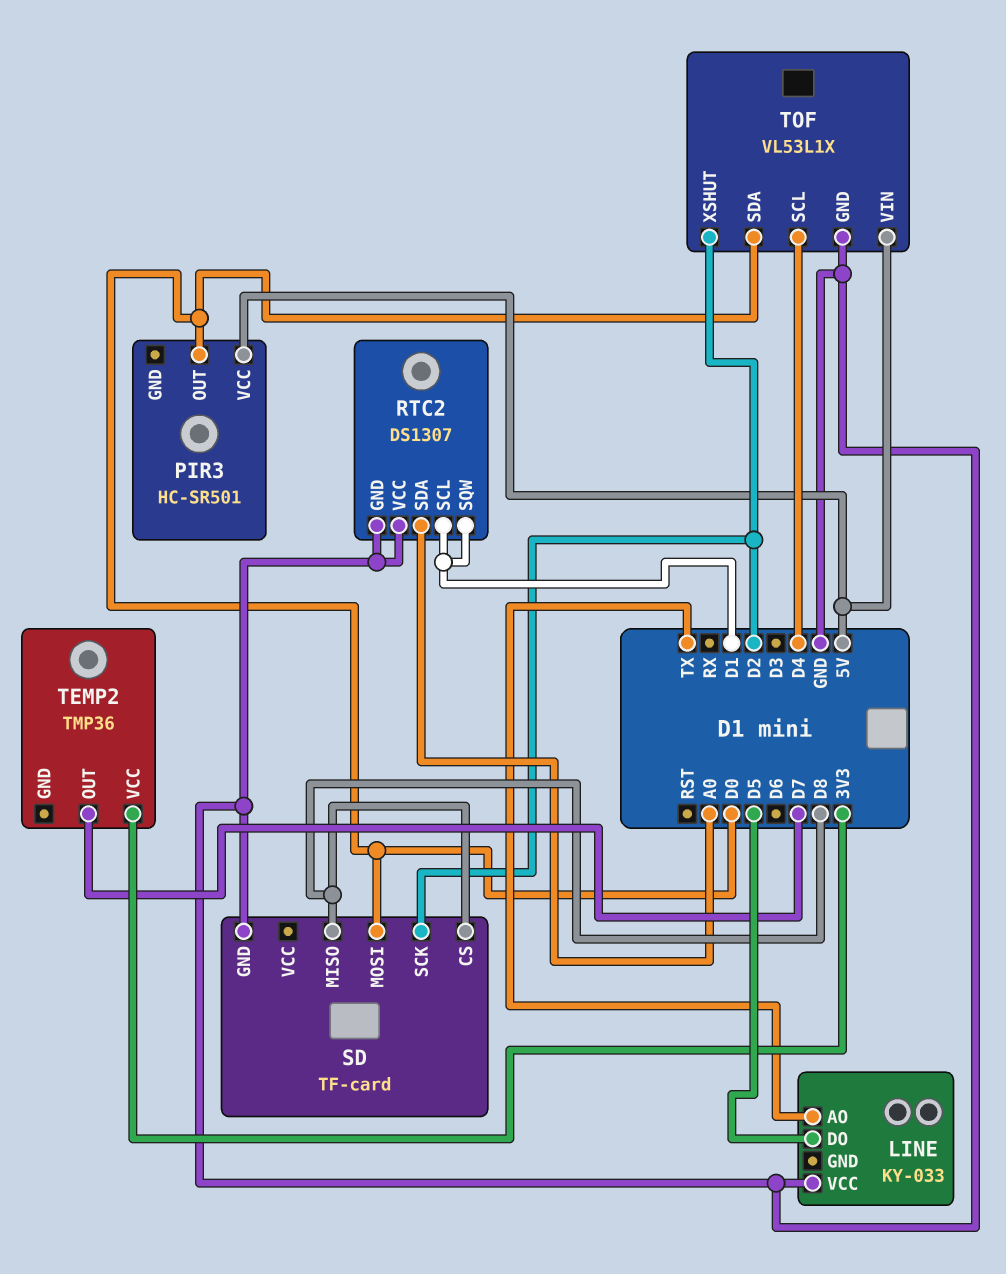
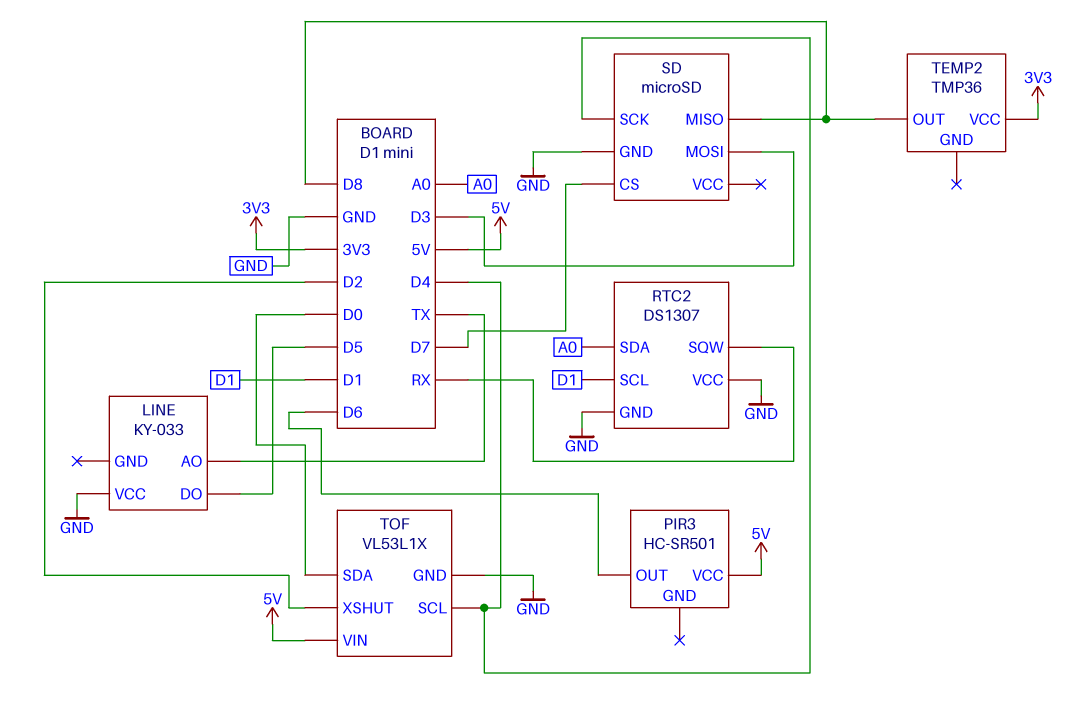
PIR3 pin OUT: D0 -> D6
RTC2 pin SQW: D1 -> RX
SD: TF-card -> microSD
SD pin CS: D8 -> D7
SD pin MOSI: D0 -> D3
SD pin SCK: D2 -> D4
TEMP2 pin OUT: D7 -> D8

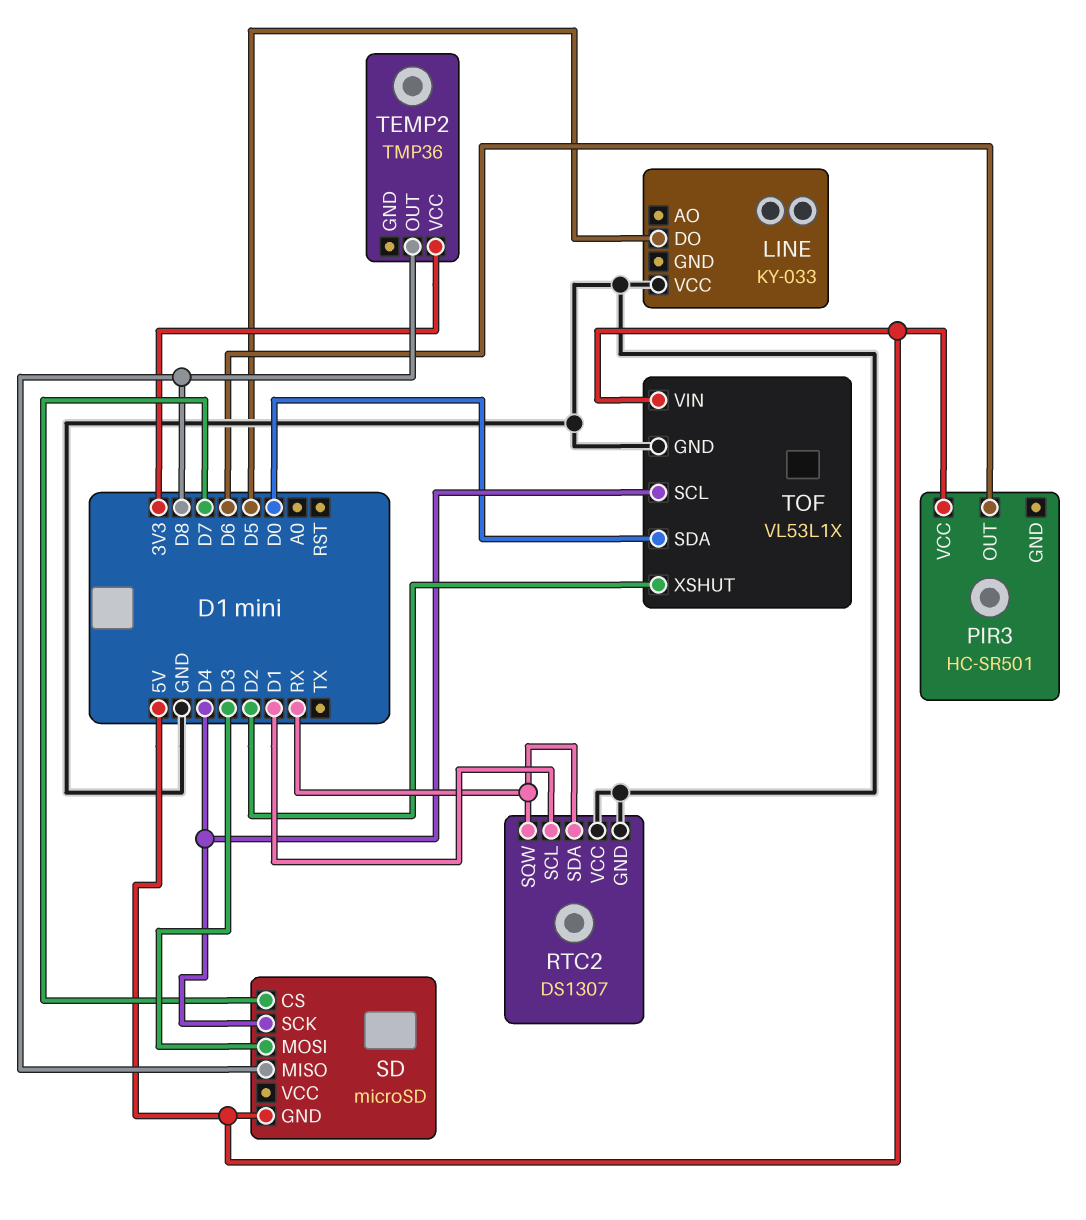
LINE pin AO: TX -> none
RTC2 pin SDA: A0 -> RX
SD pin GND: GND -> 5V

